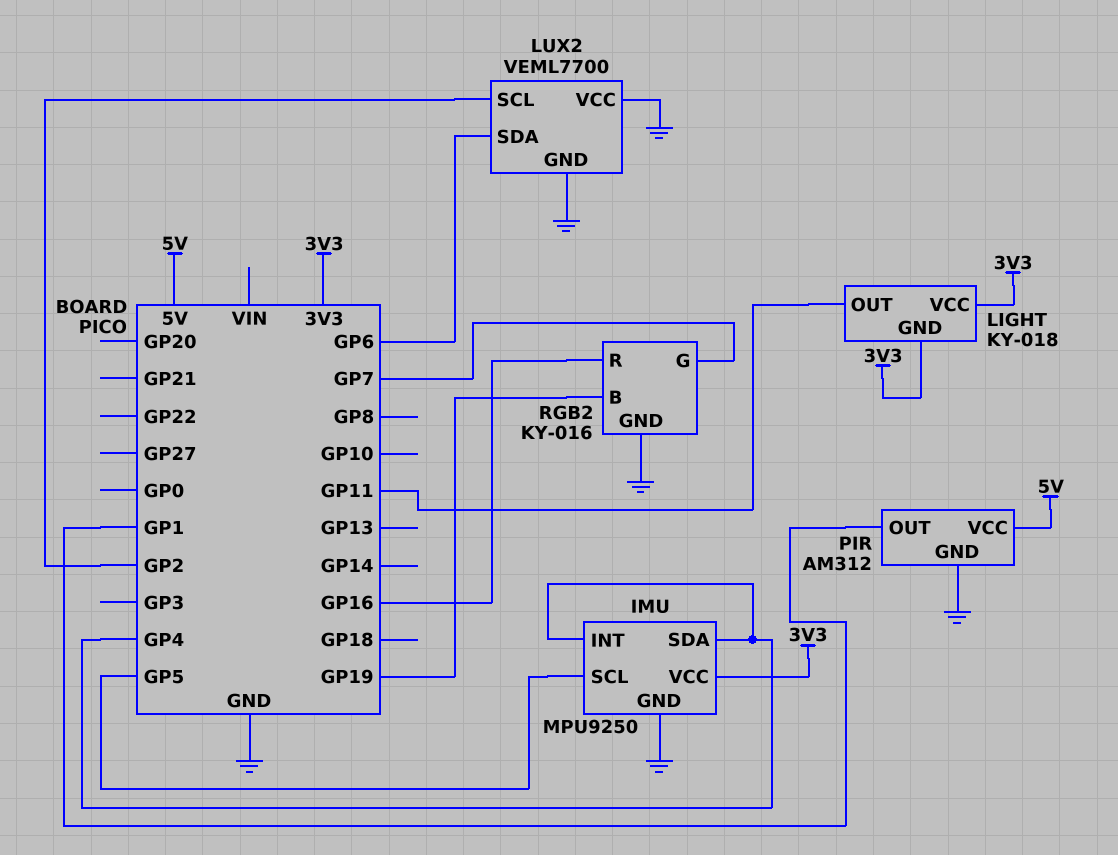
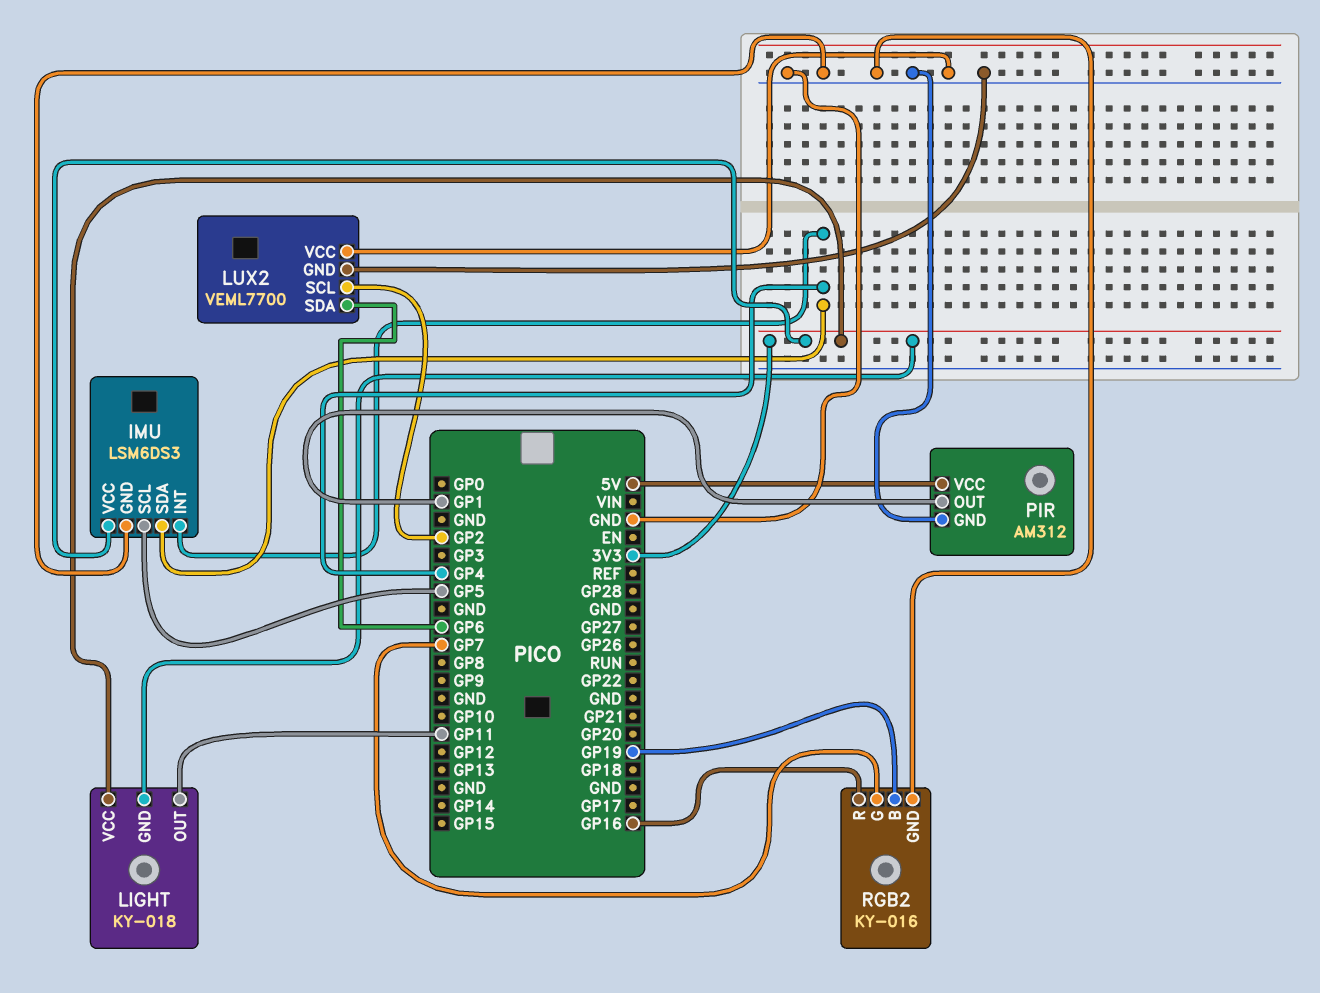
IMU: MPU9250 -> LSM6DS3

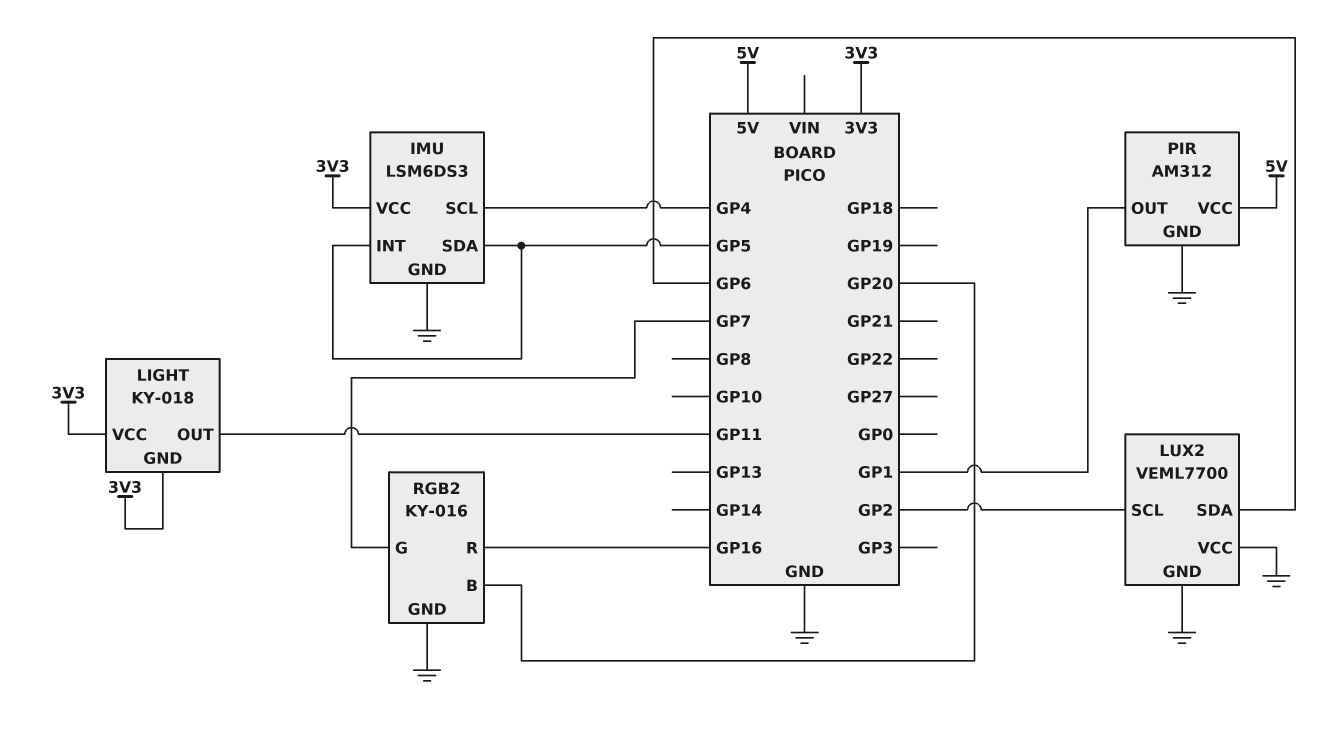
IMU pin INT: GP4 -> GP5
IMU pin SCL: GP5 -> GP4
IMU pin SDA: GP4 -> GP5
RGB2 pin B: GP19 -> GP20

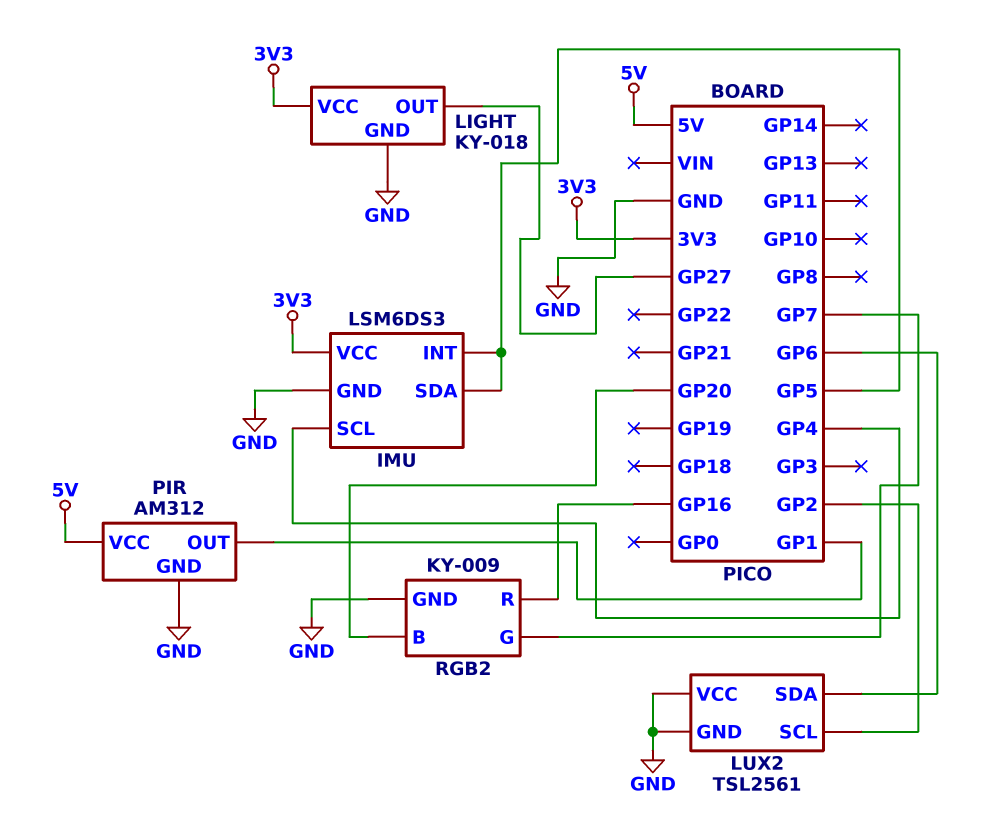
LIGHT pin GND: 3V3 -> GND
LIGHT pin OUT: GP11 -> GP27
LUX2: VEML7700 -> TSL2561
RGB2: KY-016 -> KY-009

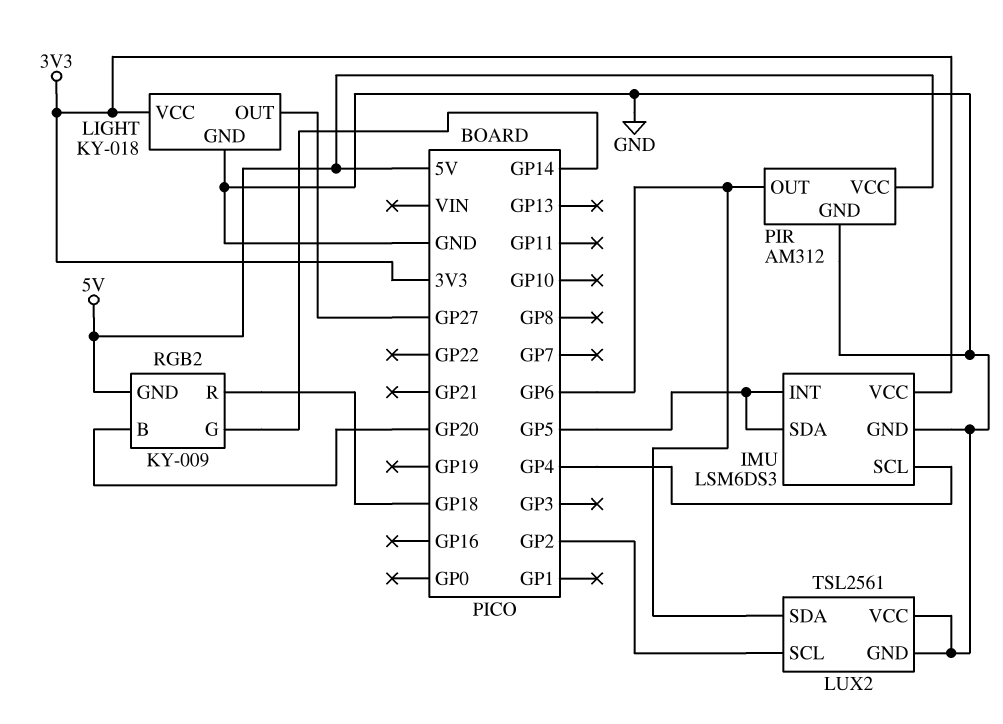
PIR pin OUT: GP1 -> GP6
RGB2 pin G: GP7 -> GP14
RGB2 pin GND: GND -> 5V
RGB2 pin R: GP16 -> GP18

